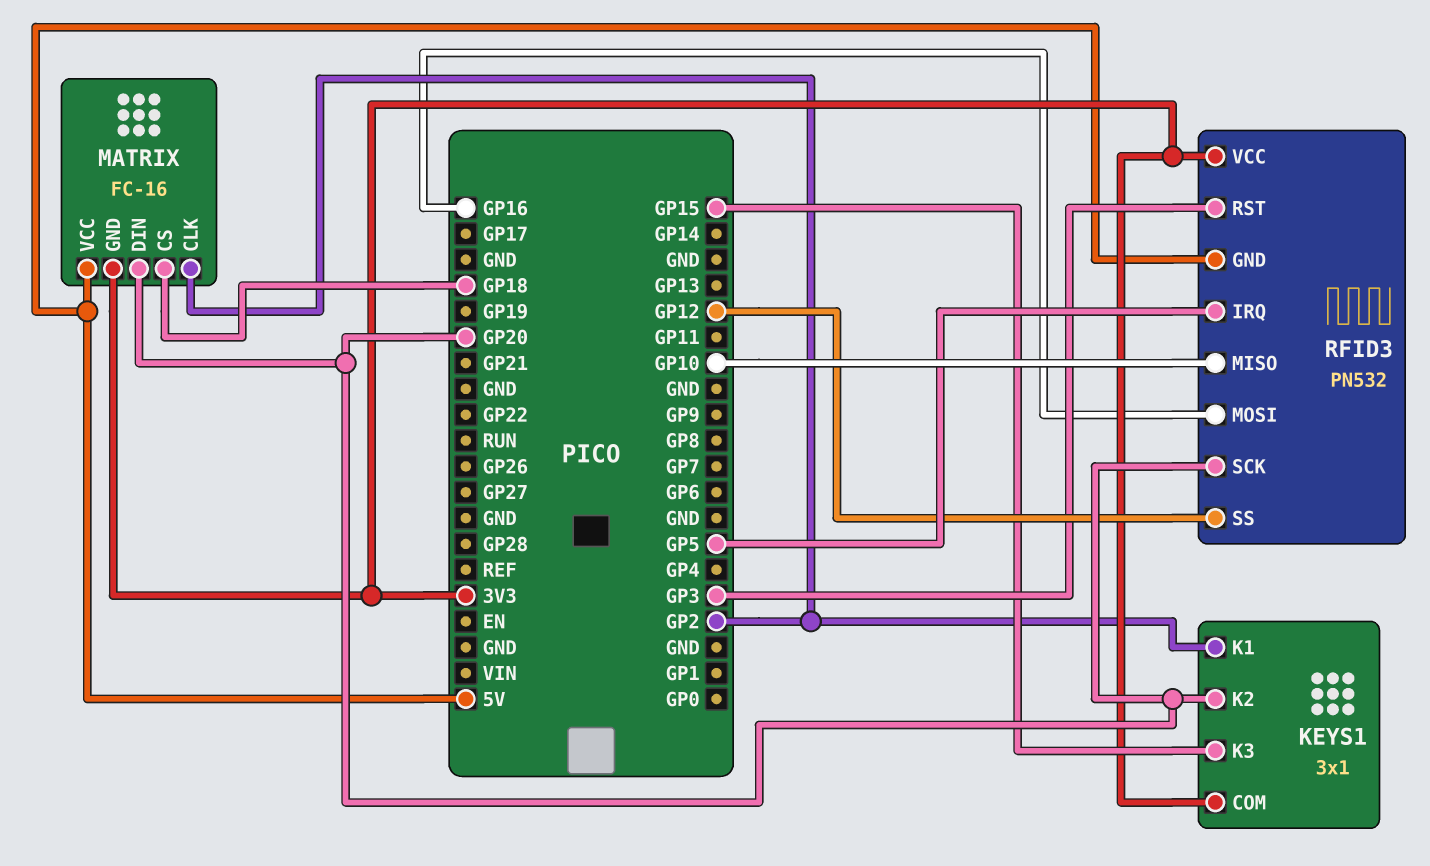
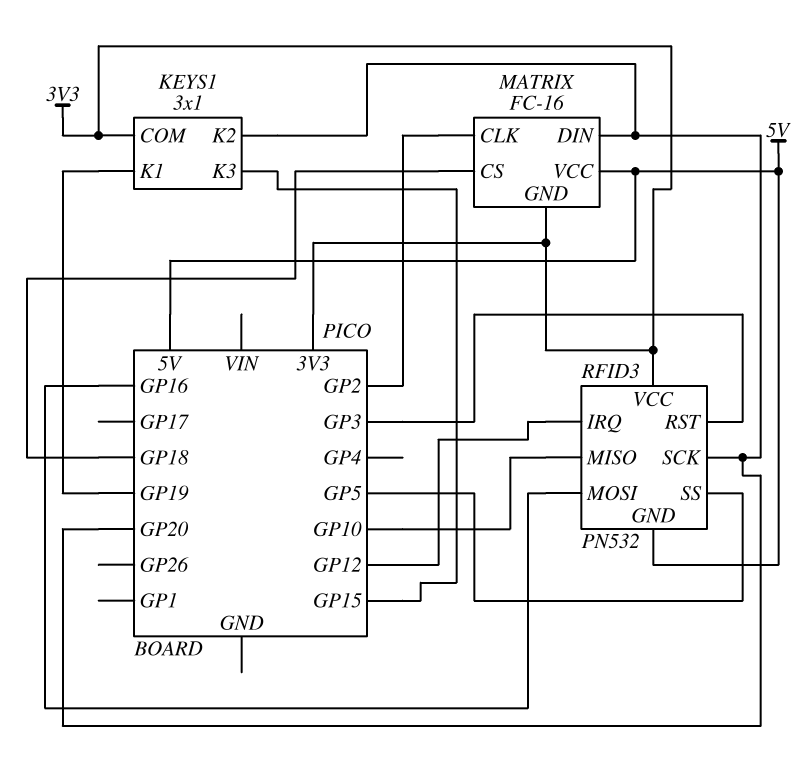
KEYS1 pin K1: GP2 -> GP19
RFID3 pin IRQ: GP5 -> GP12
RFID3 pin SS: GP12 -> GP5

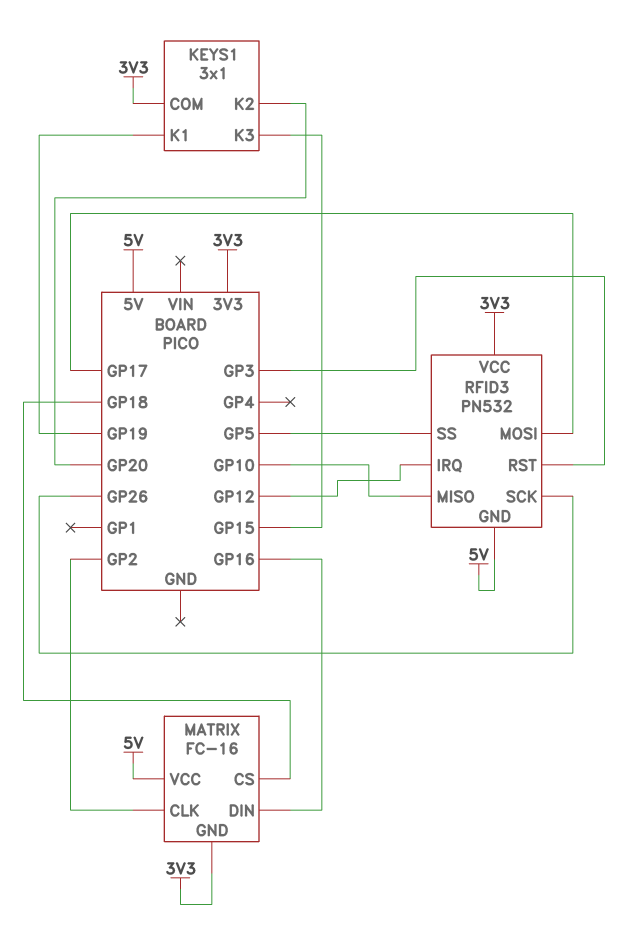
MATRIX pin DIN: GP20 -> GP16
RFID3 pin MOSI: GP16 -> GP17
RFID3 pin SCK: GP20 -> GP26

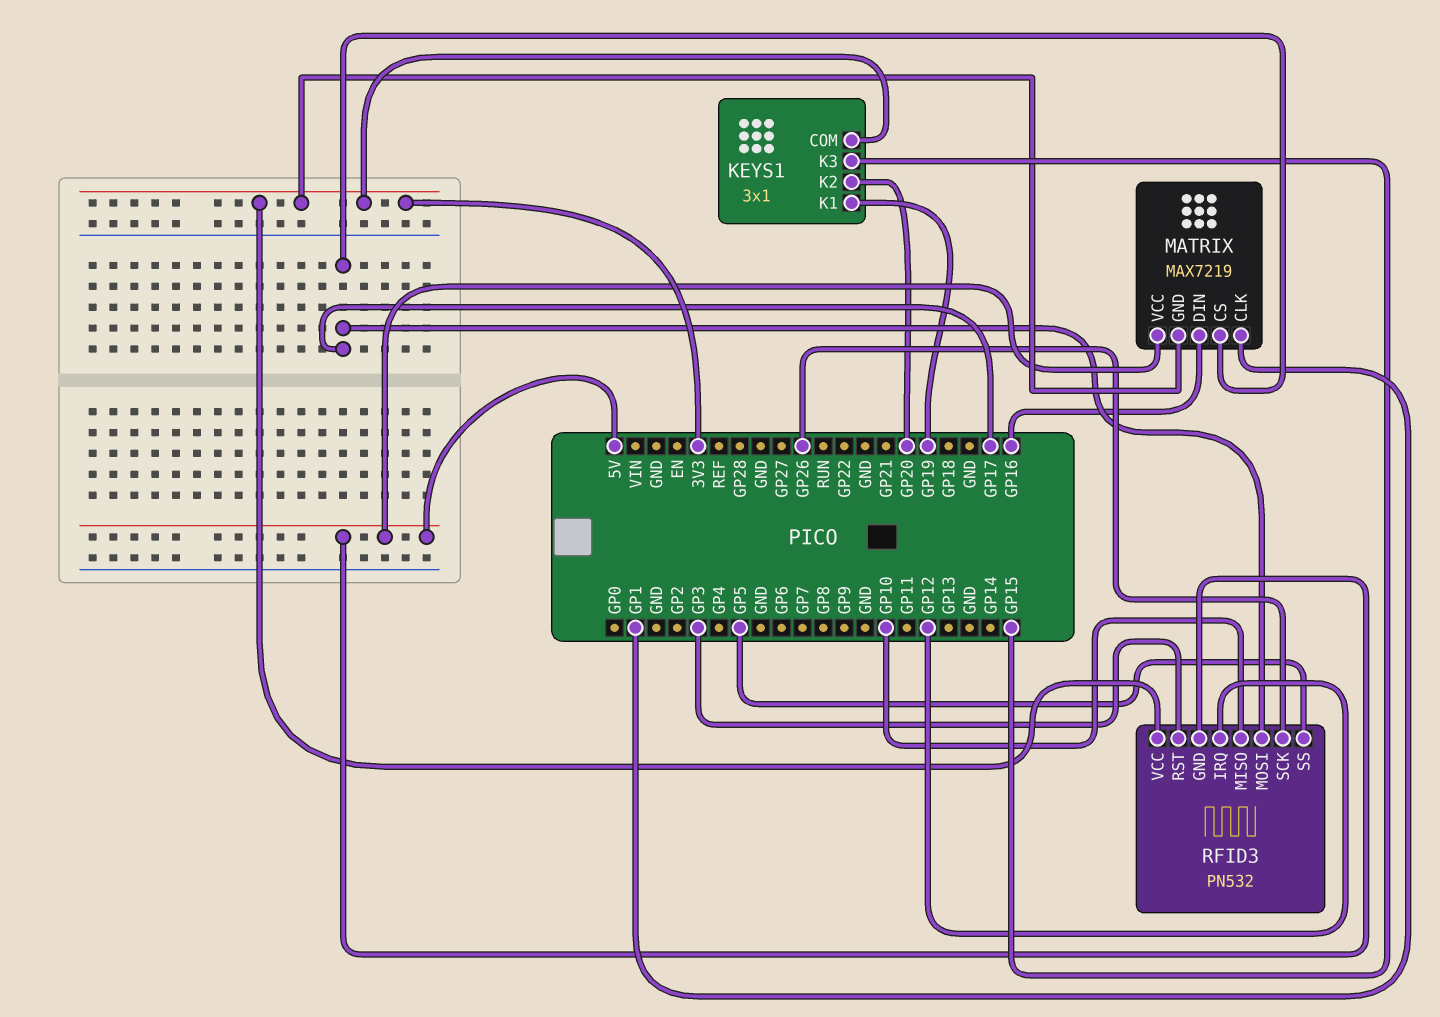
MATRIX: FC-16 -> MAX7219
MATRIX pin CLK: GP2 -> GP1
MATRIX pin CS: GP18 -> GP17

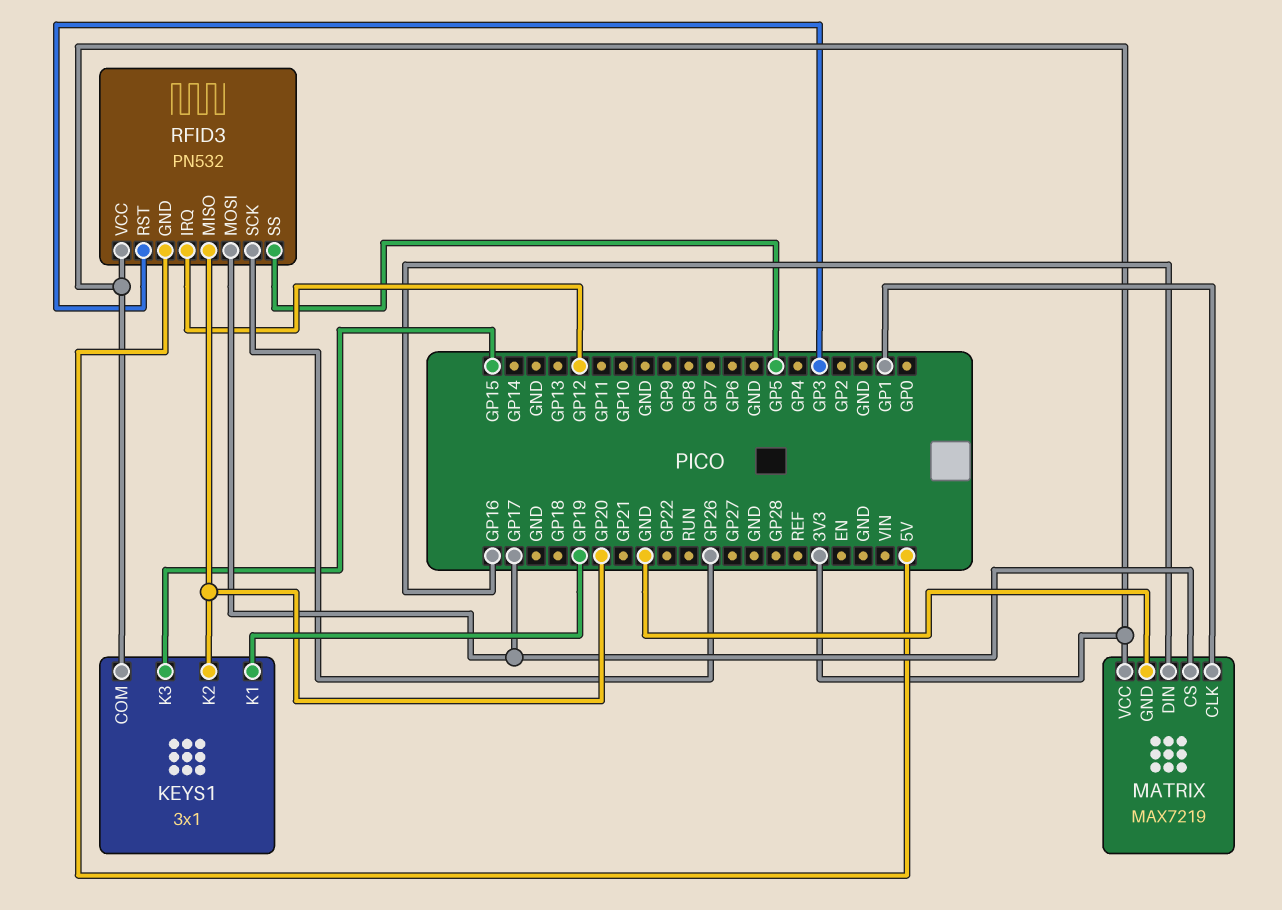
MATRIX pin GND: 3V3 -> GND
MATRIX pin VCC: 5V -> 3V3
RFID3 pin MISO: GP10 -> GP20

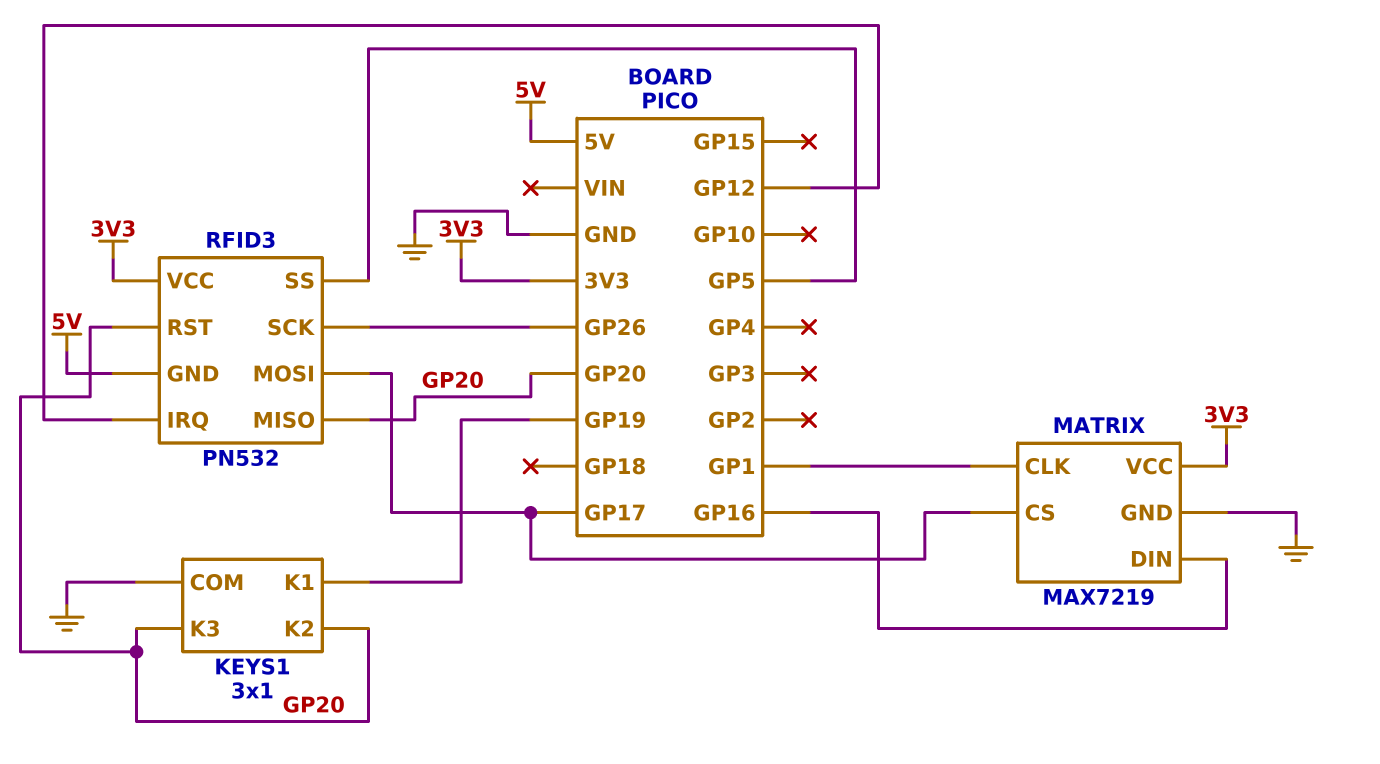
KEYS1 pin COM: 3V3 -> GND
KEYS1 pin K3: GP15 -> GP20
RFID3 pin RST: GP3 -> GP20

